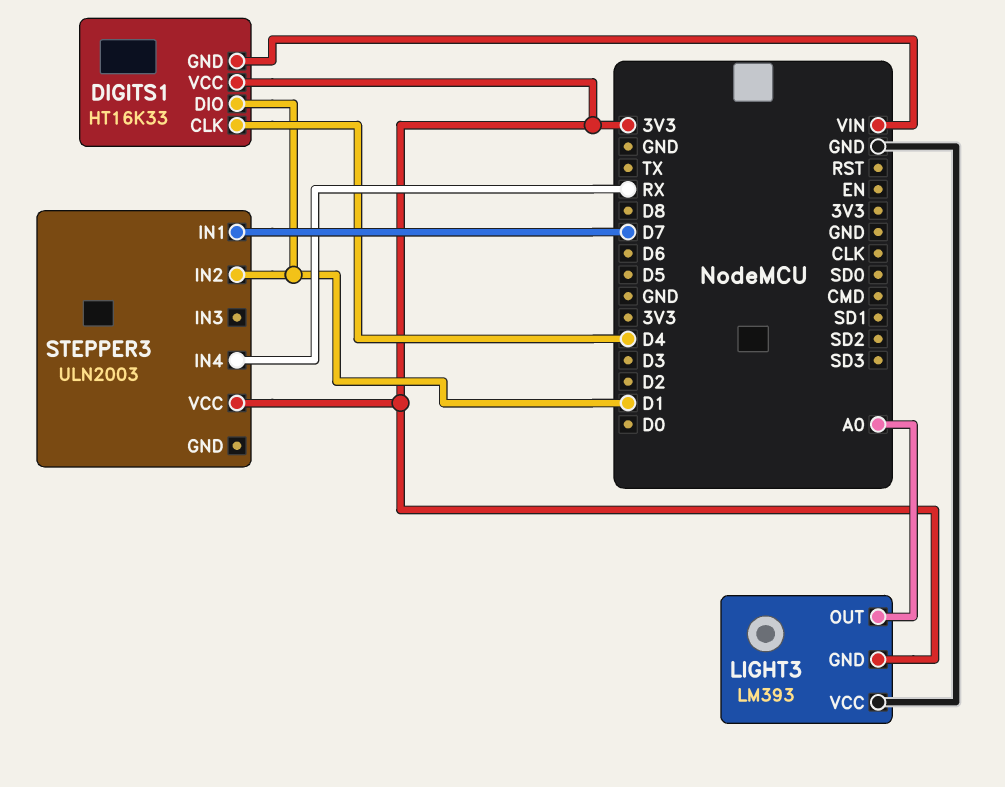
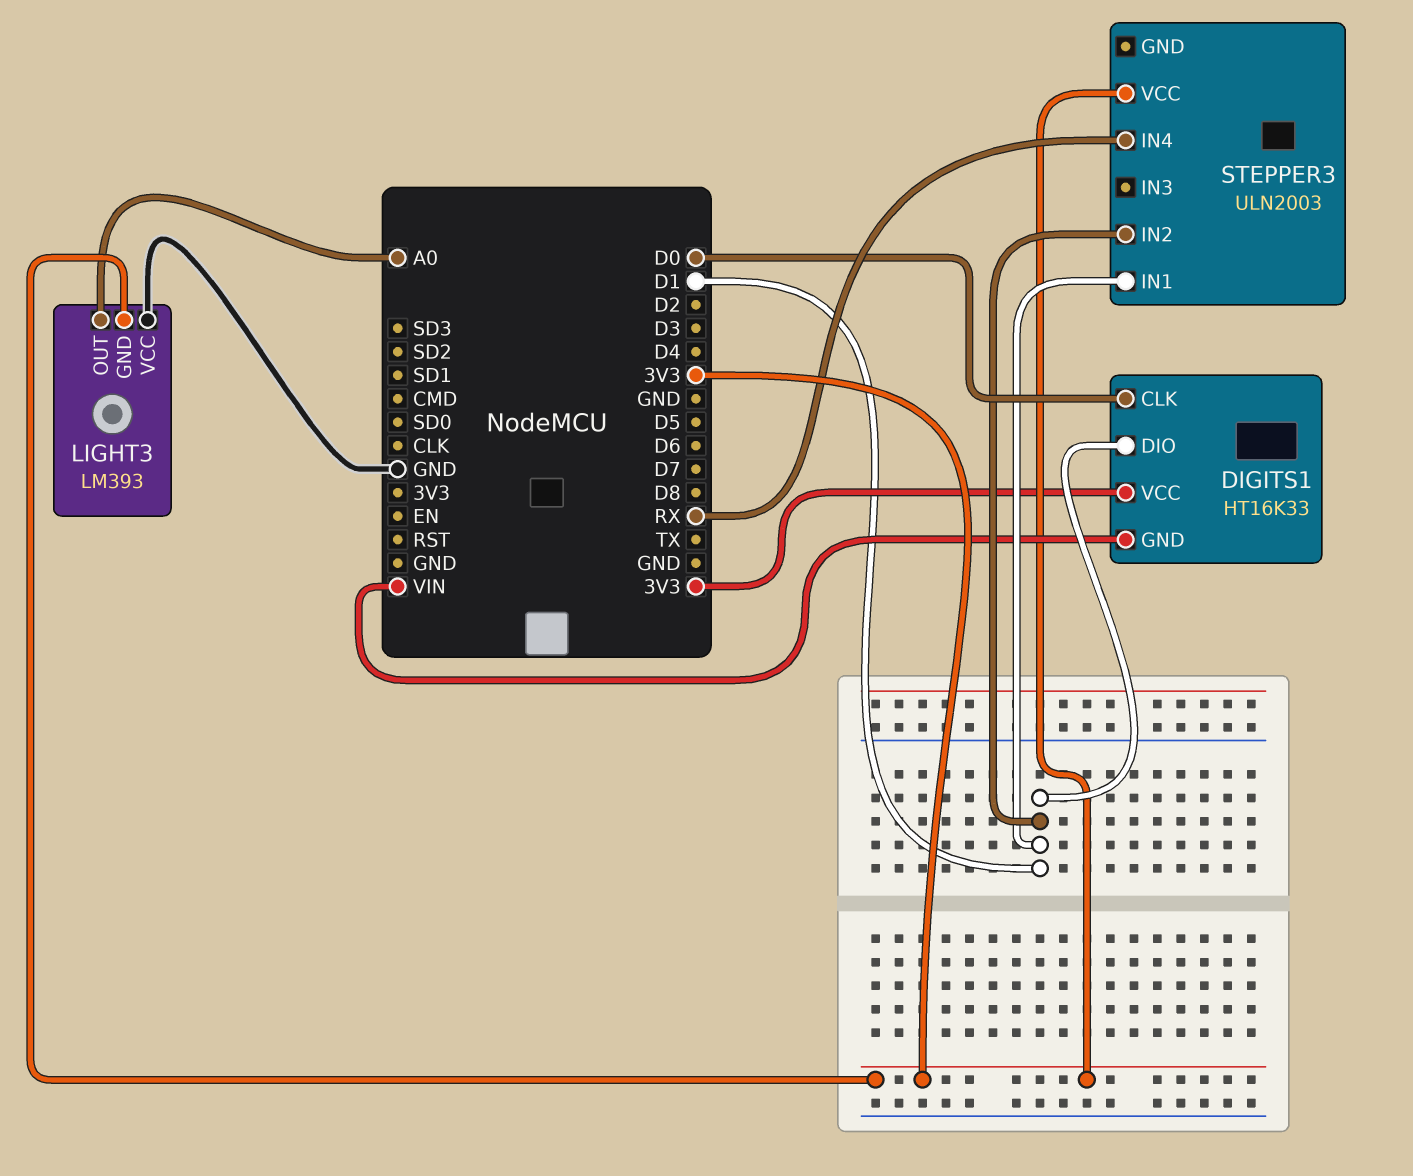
DIGITS1 pin CLK: D4 -> D0
STEPPER3 pin IN1: D7 -> D1

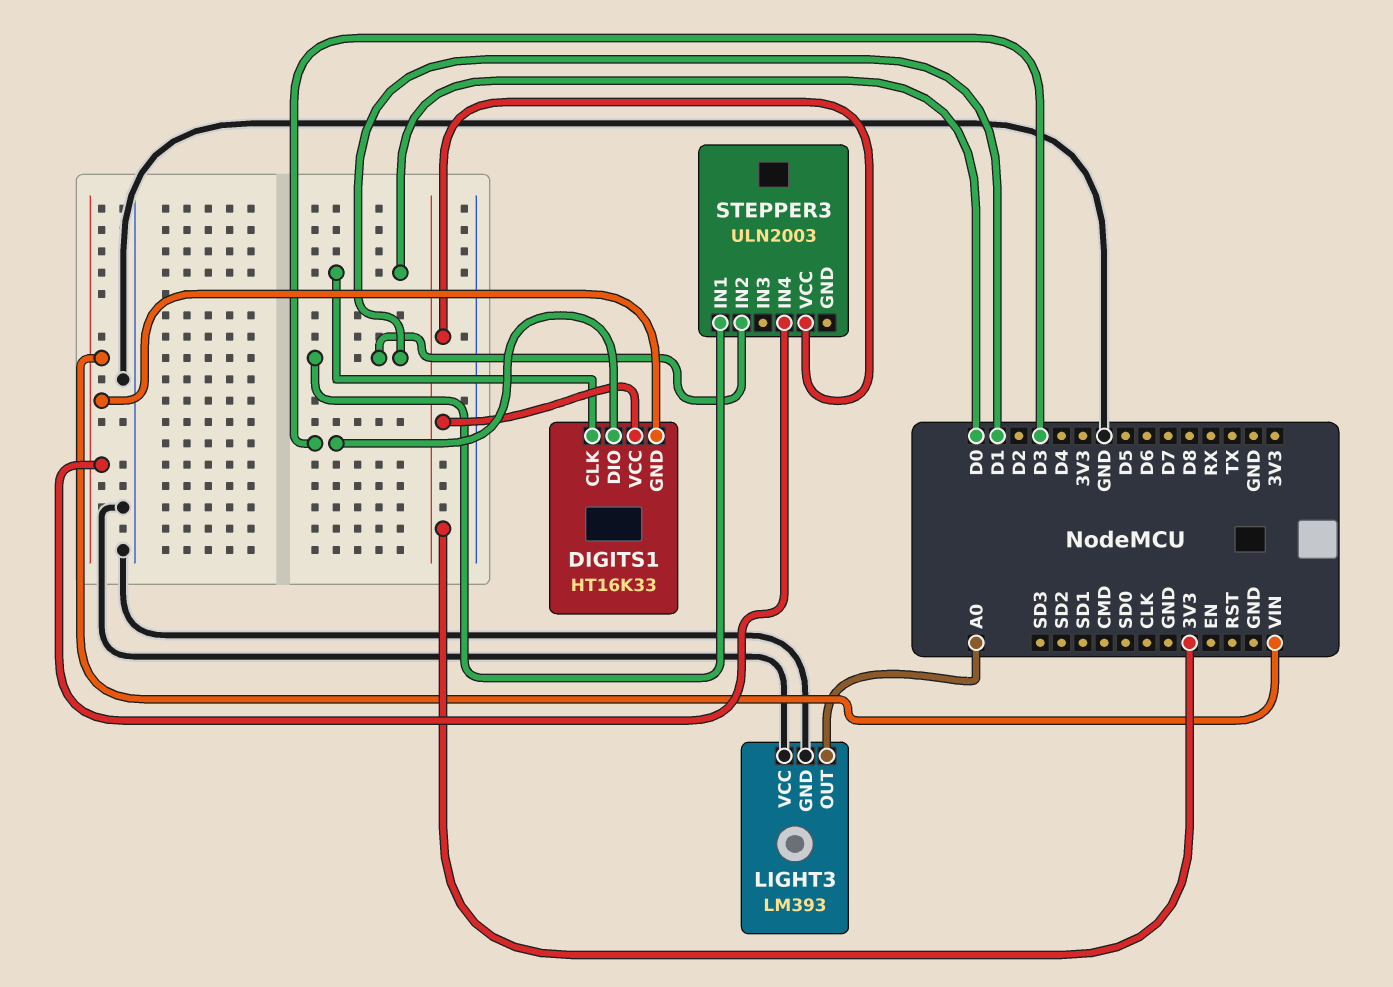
DIGITS1 pin DIO: D1 -> D3
LIGHT3 pin GND: 3V3 -> GND
STEPPER3 pin IN4: RX -> VIN

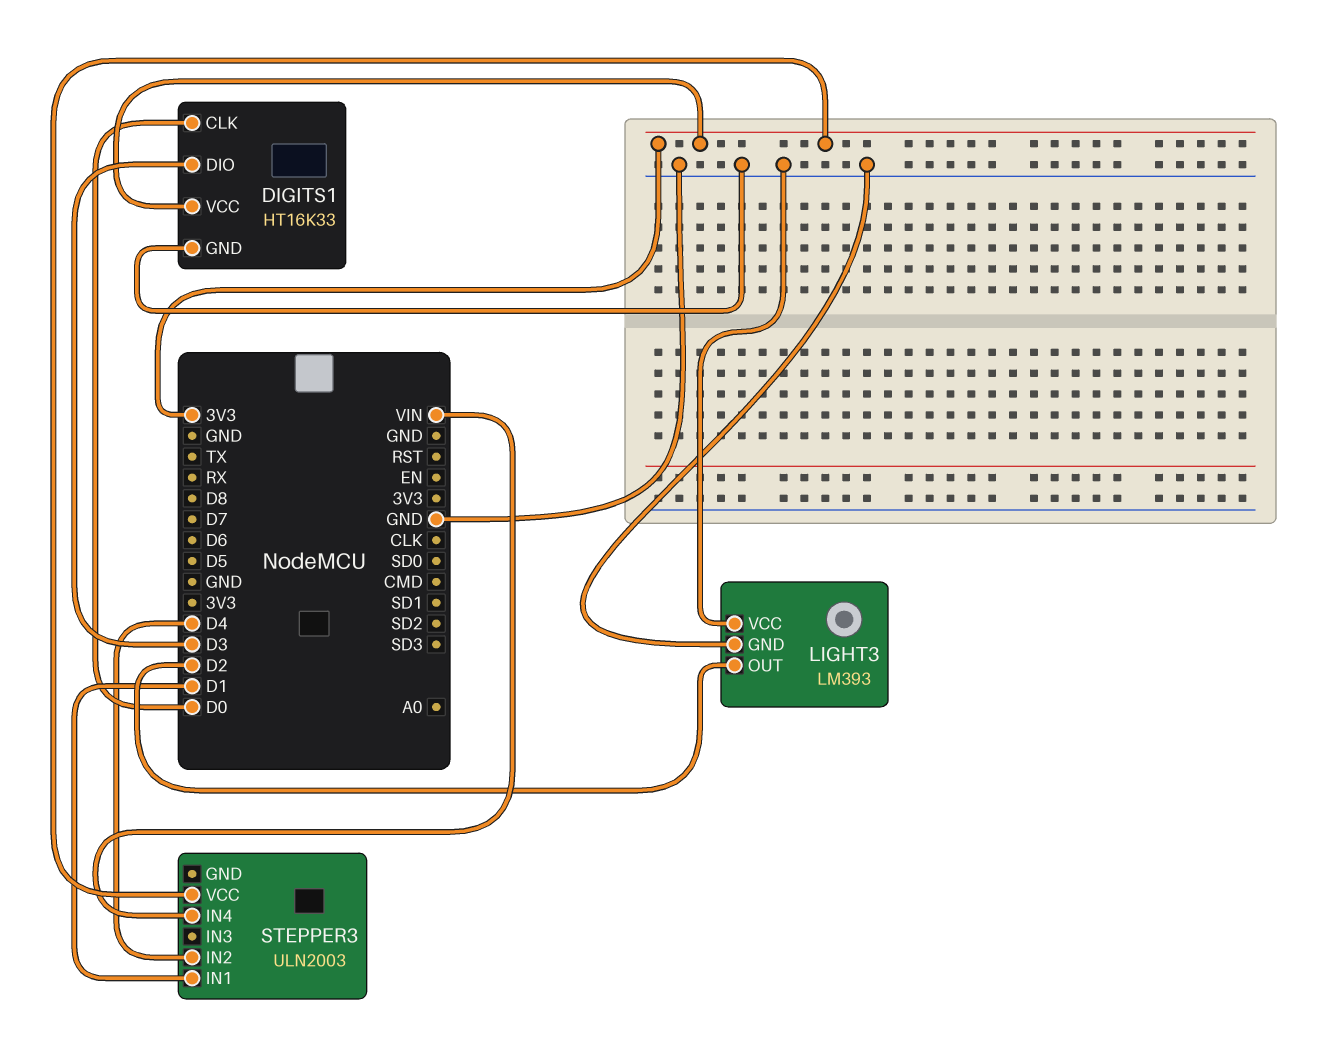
DIGITS1 pin GND: VIN -> GND
LIGHT3 pin OUT: A0 -> D2
STEPPER3 pin IN2: D1 -> D4

